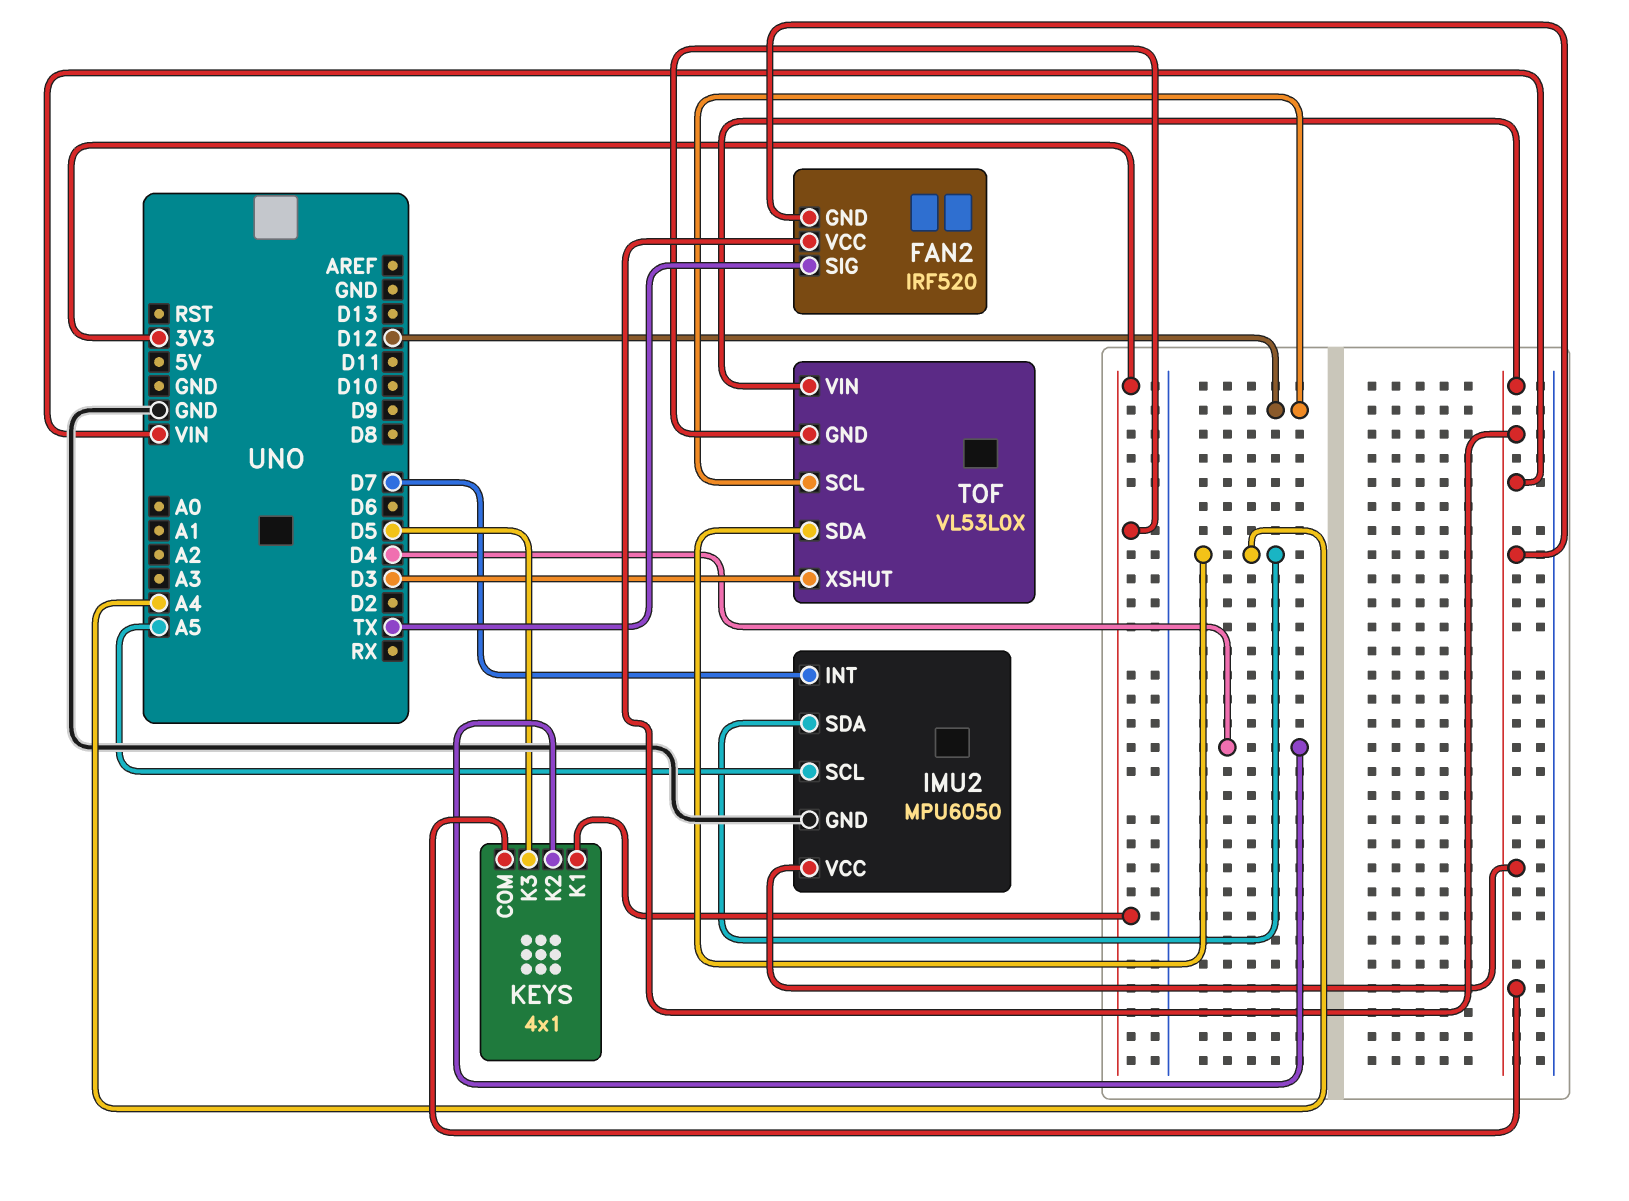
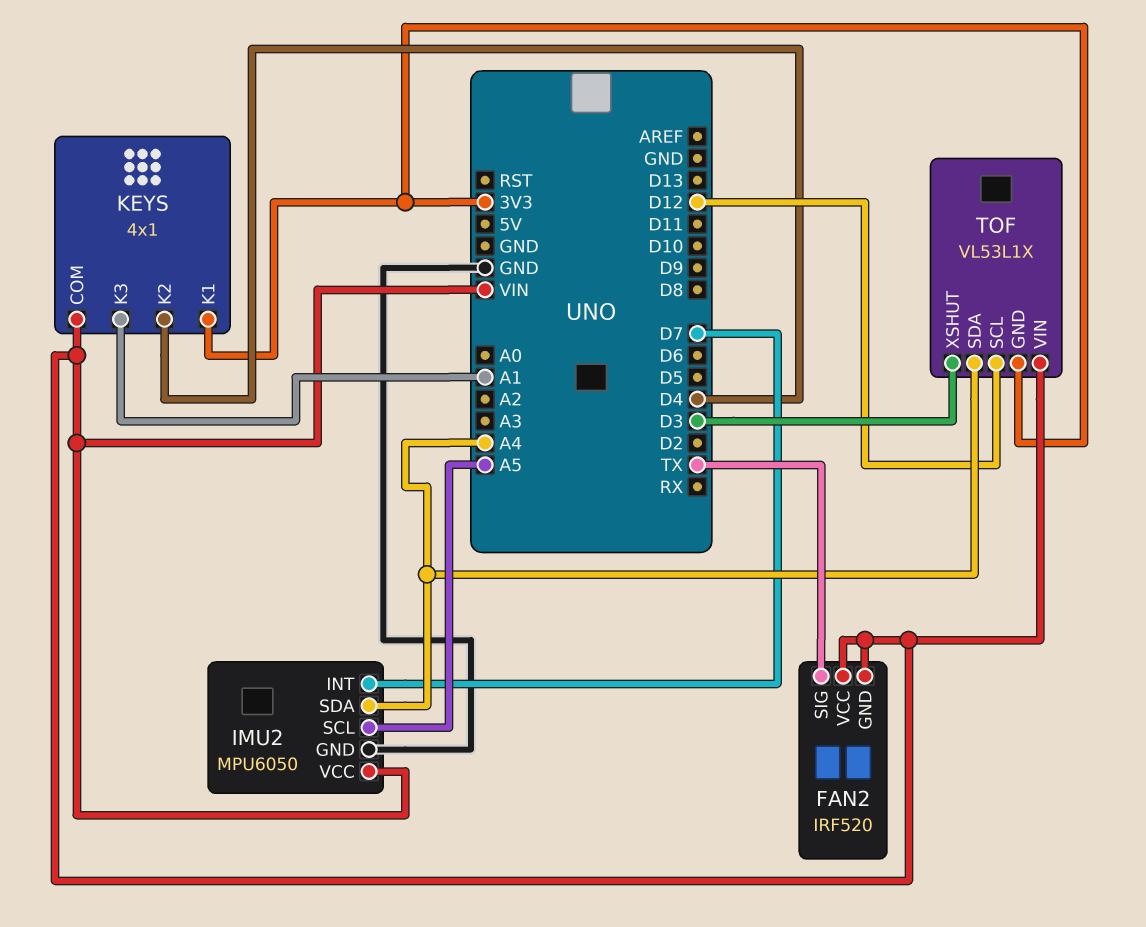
KEYS pin K3: D5 -> A1
TOF: VL53L0X -> VL53L1X

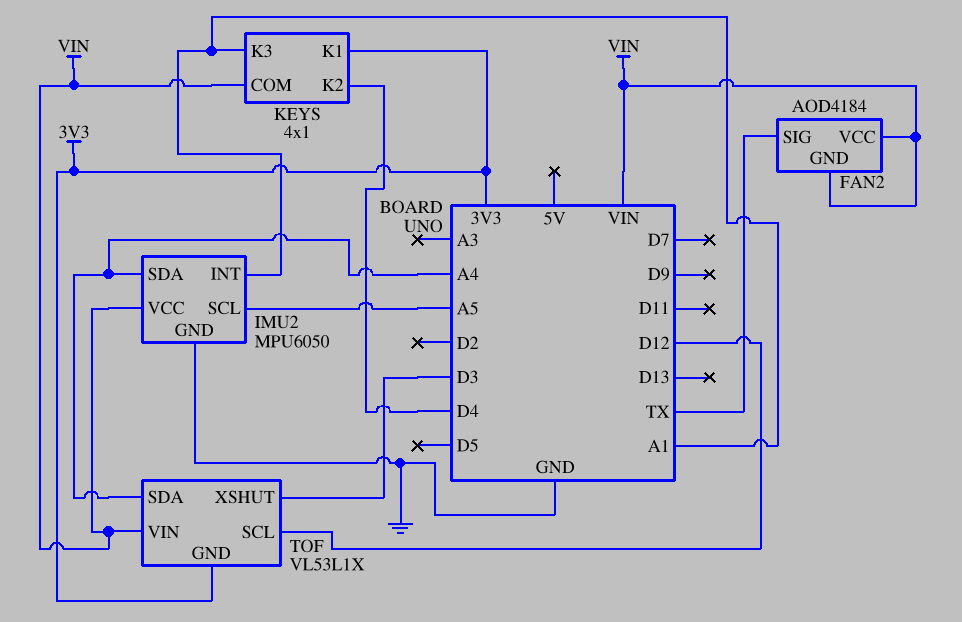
FAN2: IRF520 -> AOD4184
IMU2 pin INT: D7 -> A1

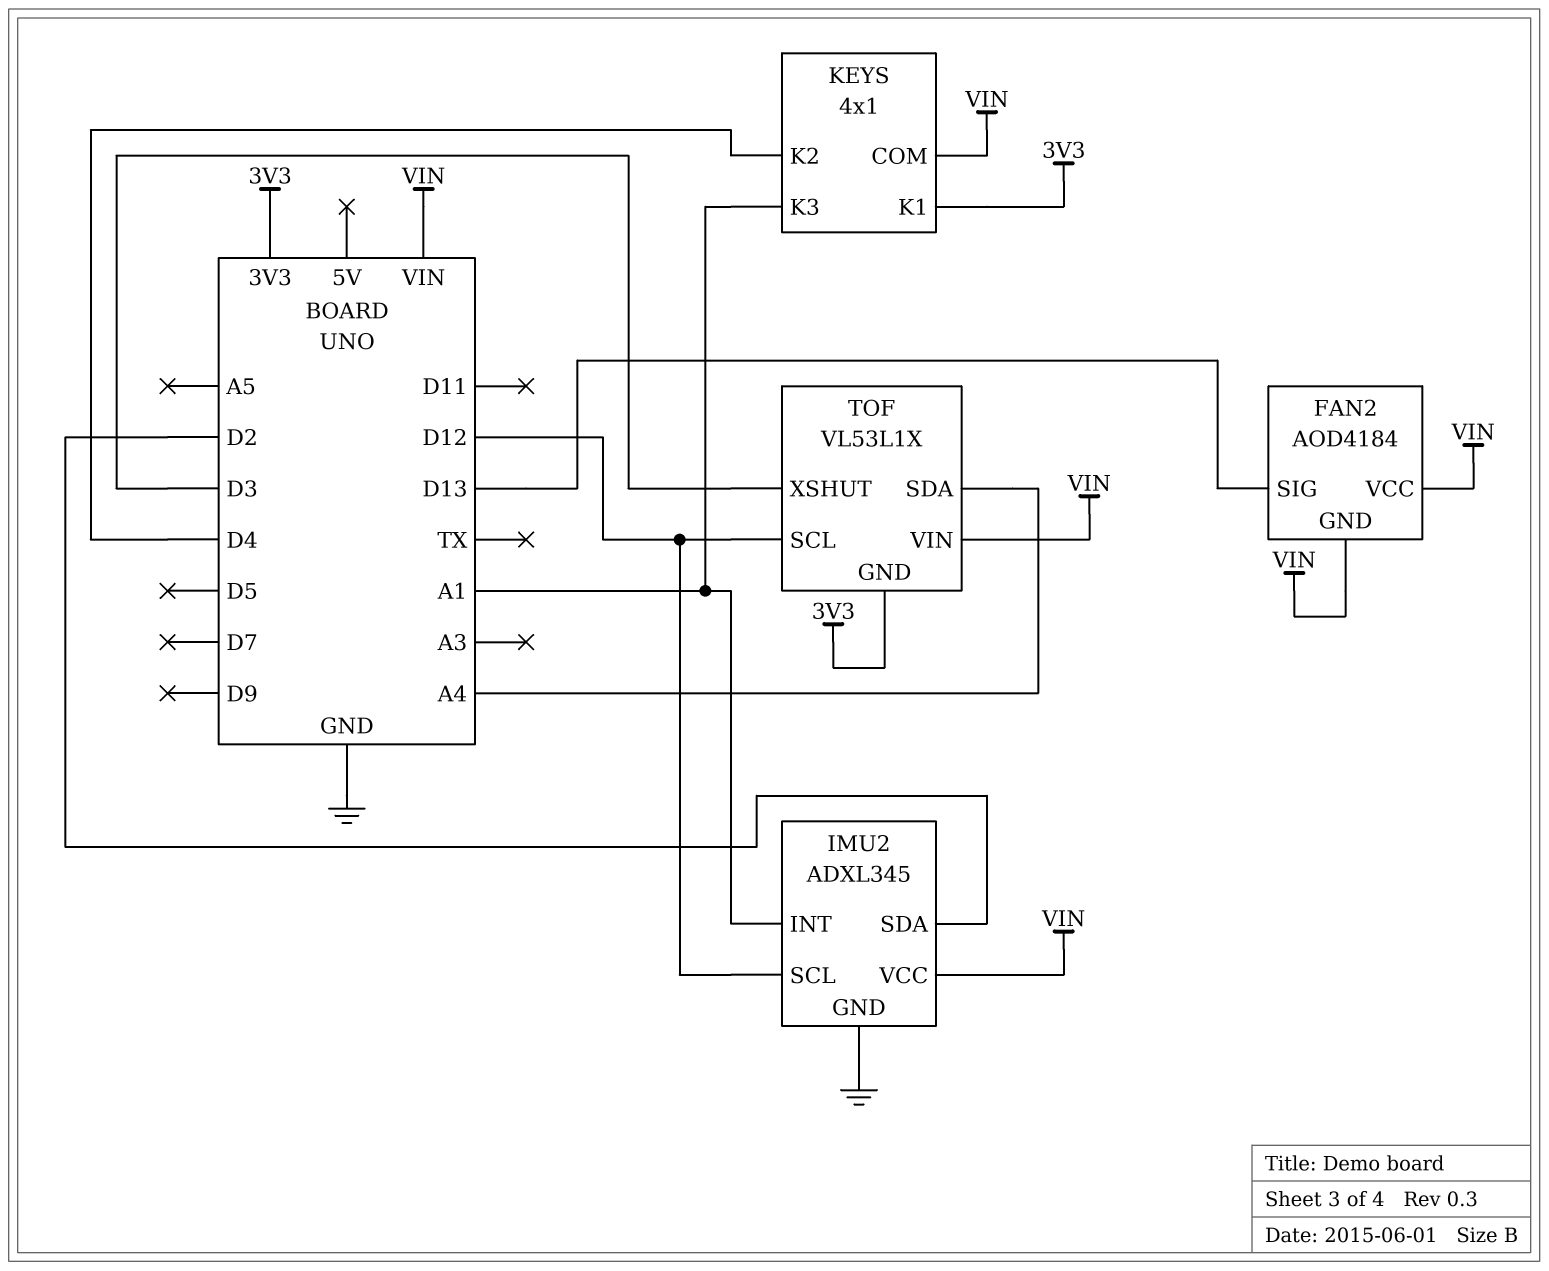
FAN2 pin SIG: TX -> D13
IMU2: MPU6050 -> ADXL345
IMU2 pin SCL: A5 -> D12
IMU2 pin SDA: A4 -> D2

